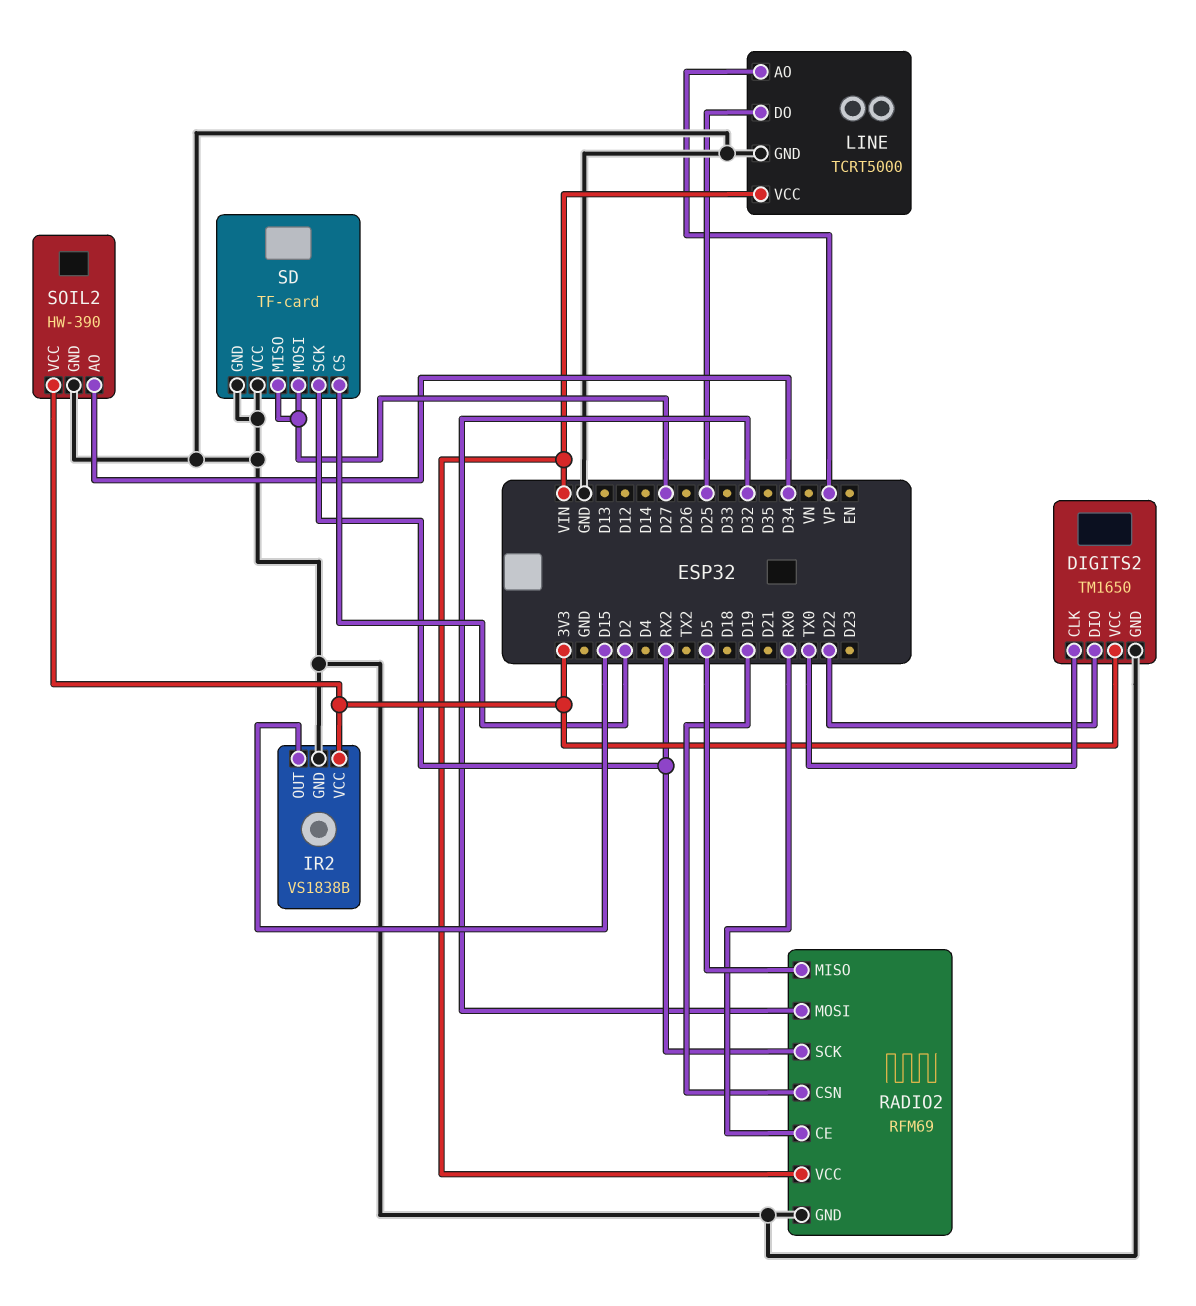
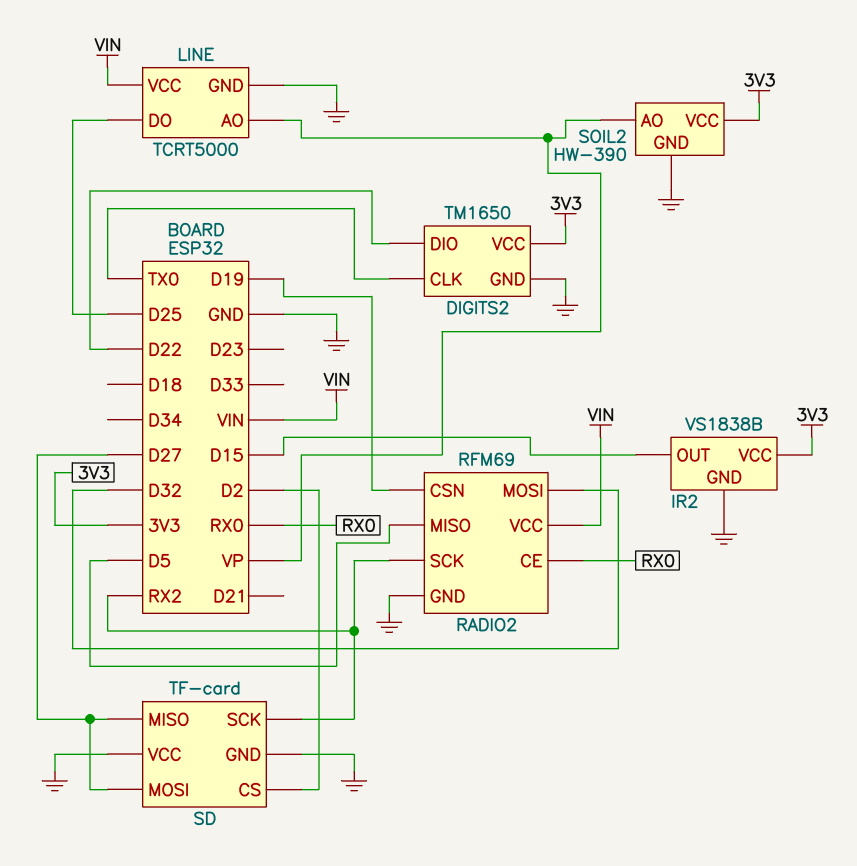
SOIL2 pin AO: D34 -> VP

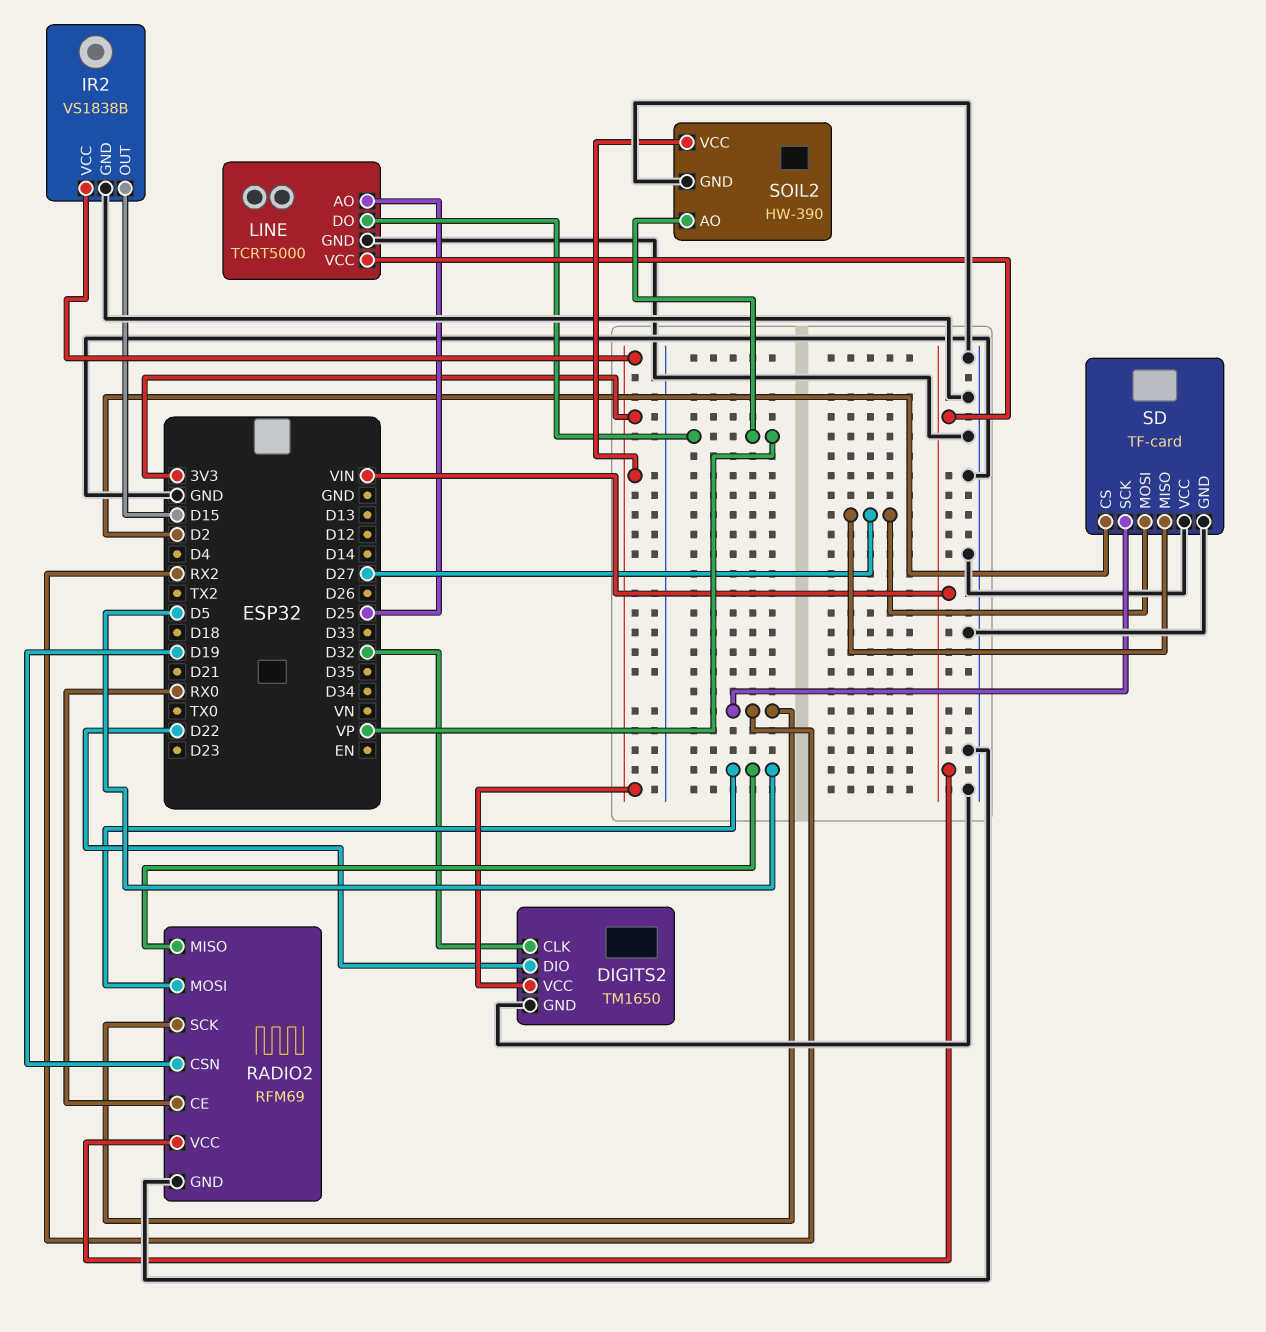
DIGITS2 pin CLK: TX0 -> D32
LINE pin AO: VP -> D25
LINE pin DO: D25 -> VP
RADIO2 pin MOSI: D32 -> D5

